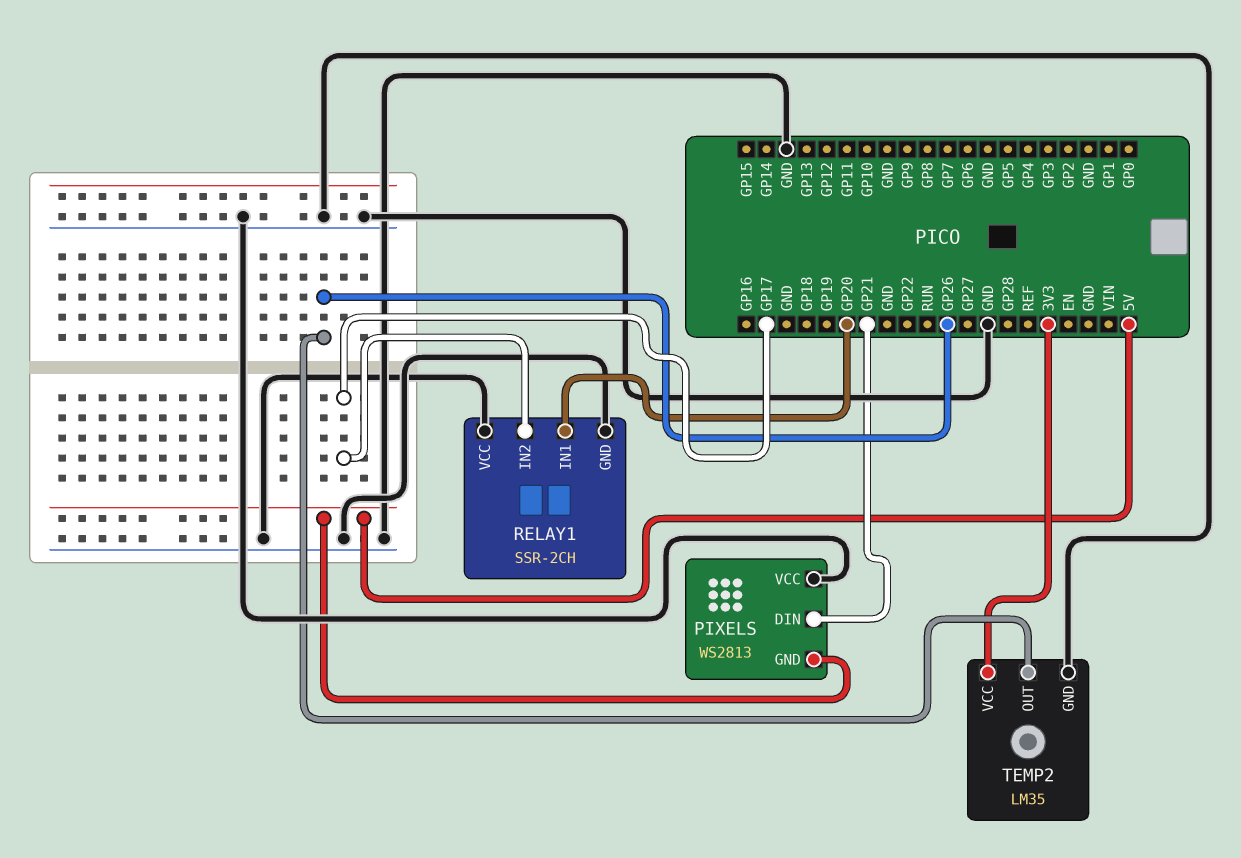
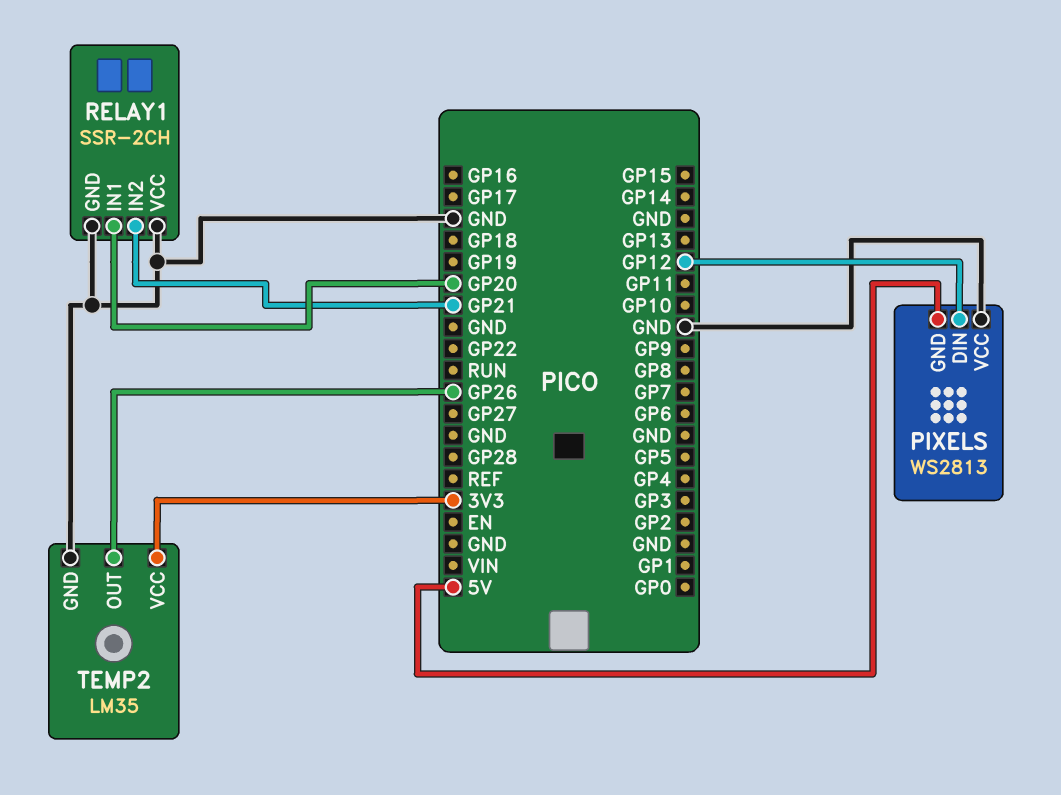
PIXELS pin DIN: GP21 -> GP12
RELAY1 pin IN2: GP17 -> GP21

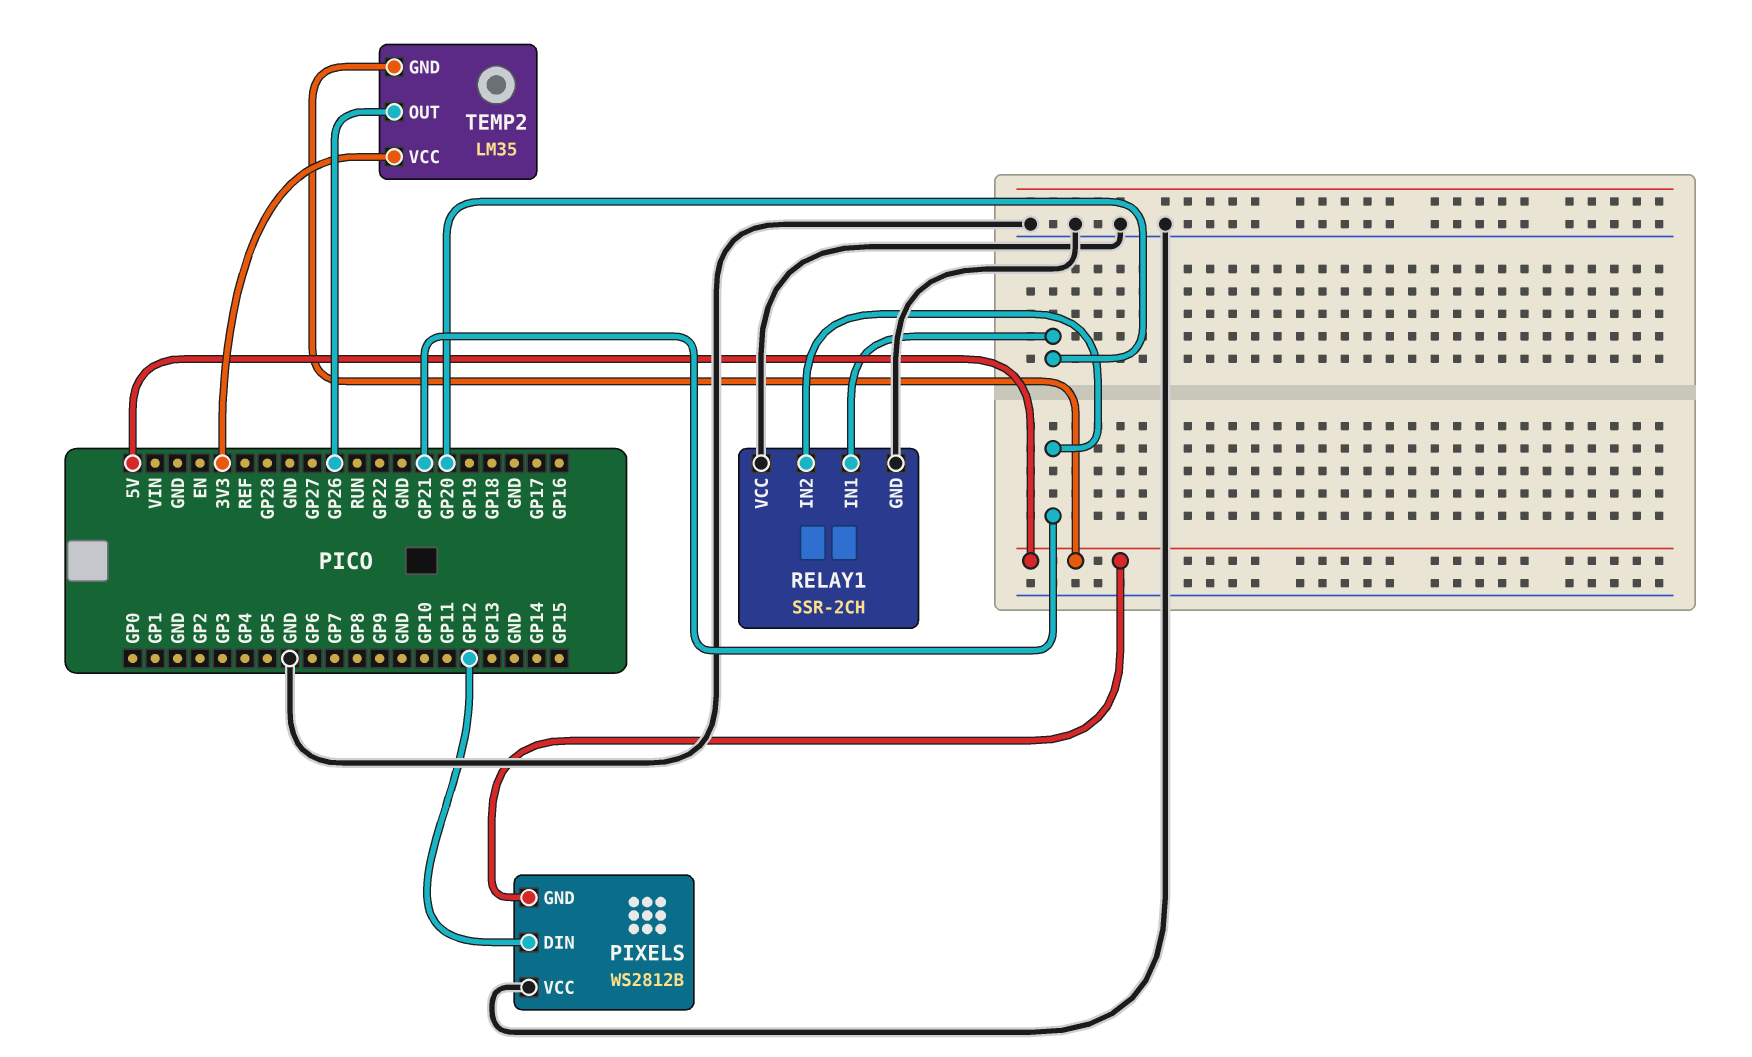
PIXELS: WS2813 -> WS2812B
TEMP2 pin GND: GND -> 5V

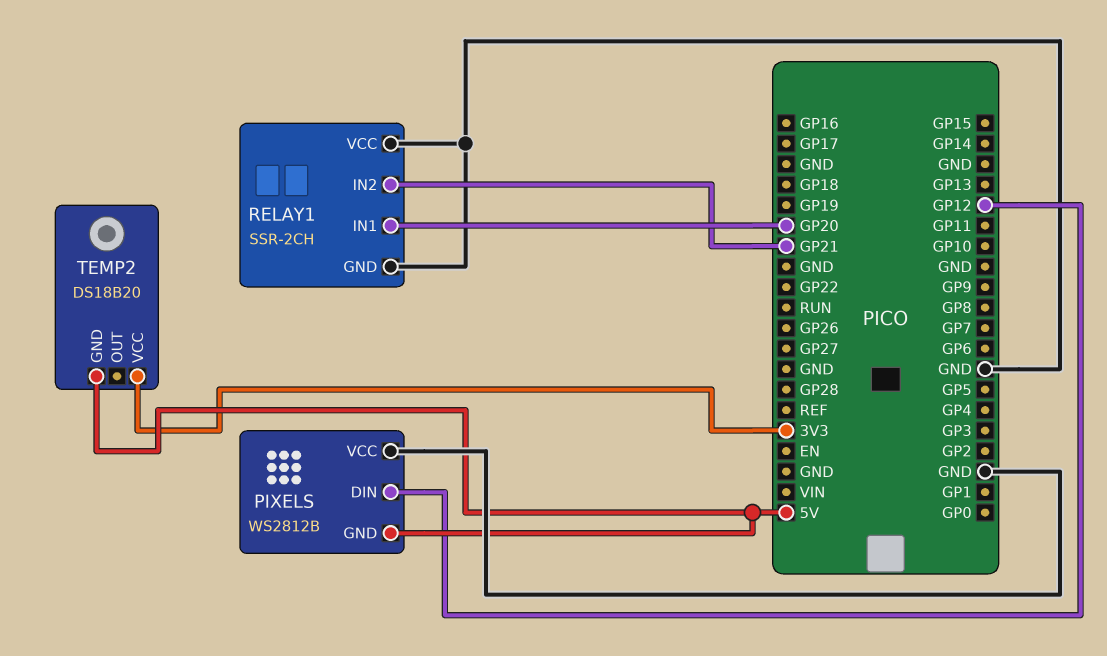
TEMP2: LM35 -> DS18B20
TEMP2 pin OUT: GP26 -> none

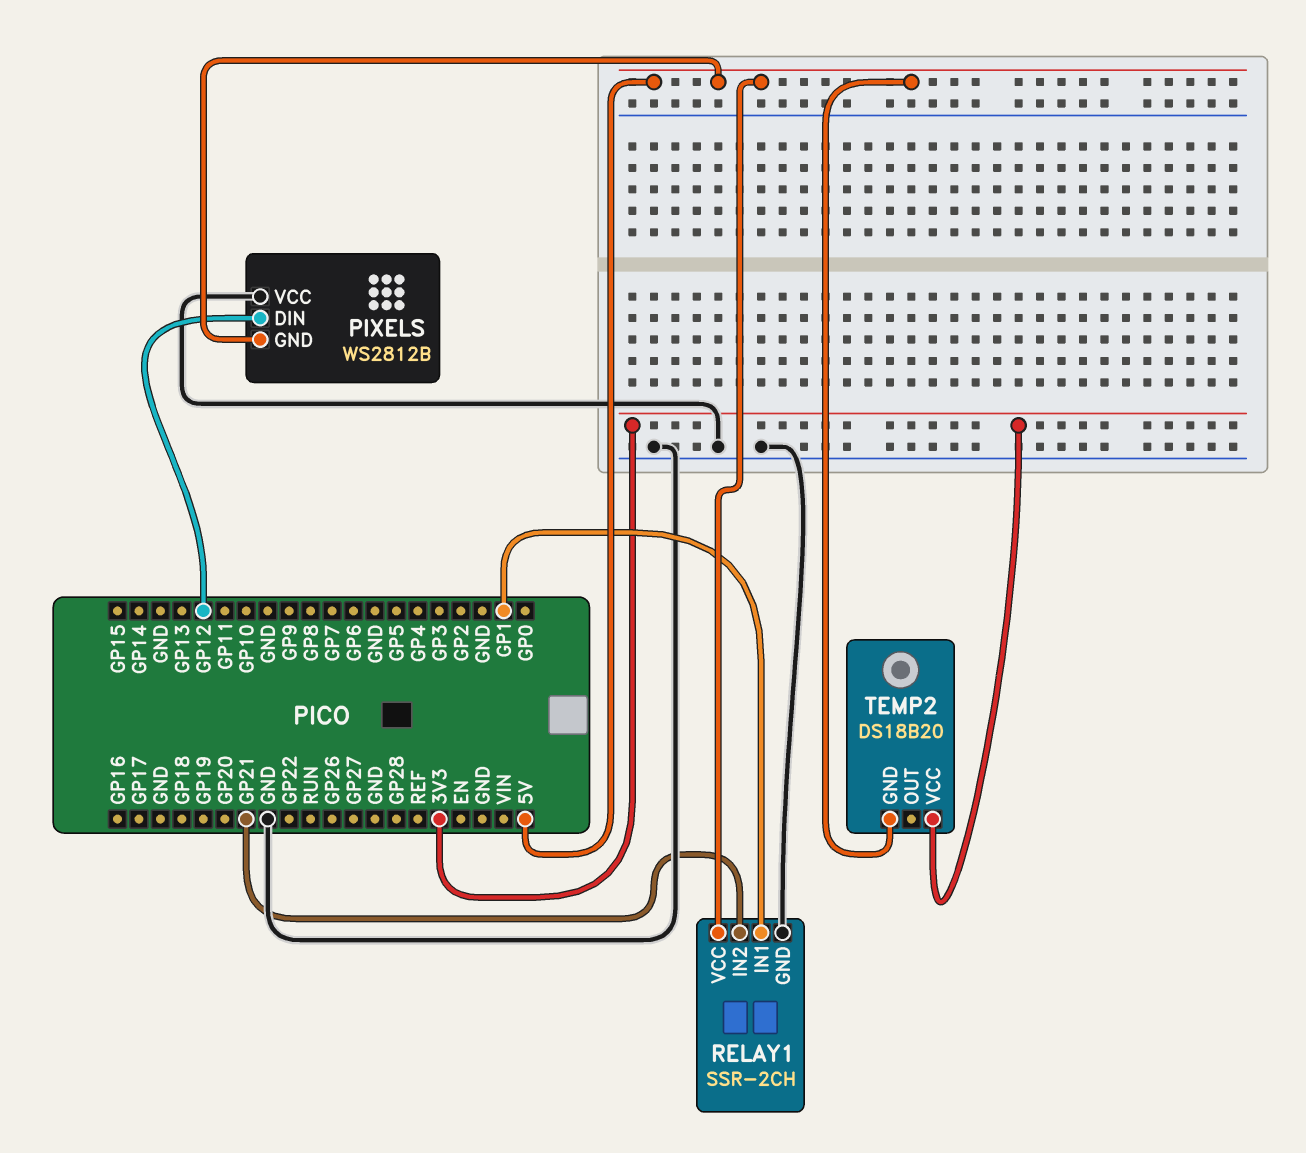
RELAY1 pin IN1: GP20 -> GP1
RELAY1 pin VCC: GND -> 5V

